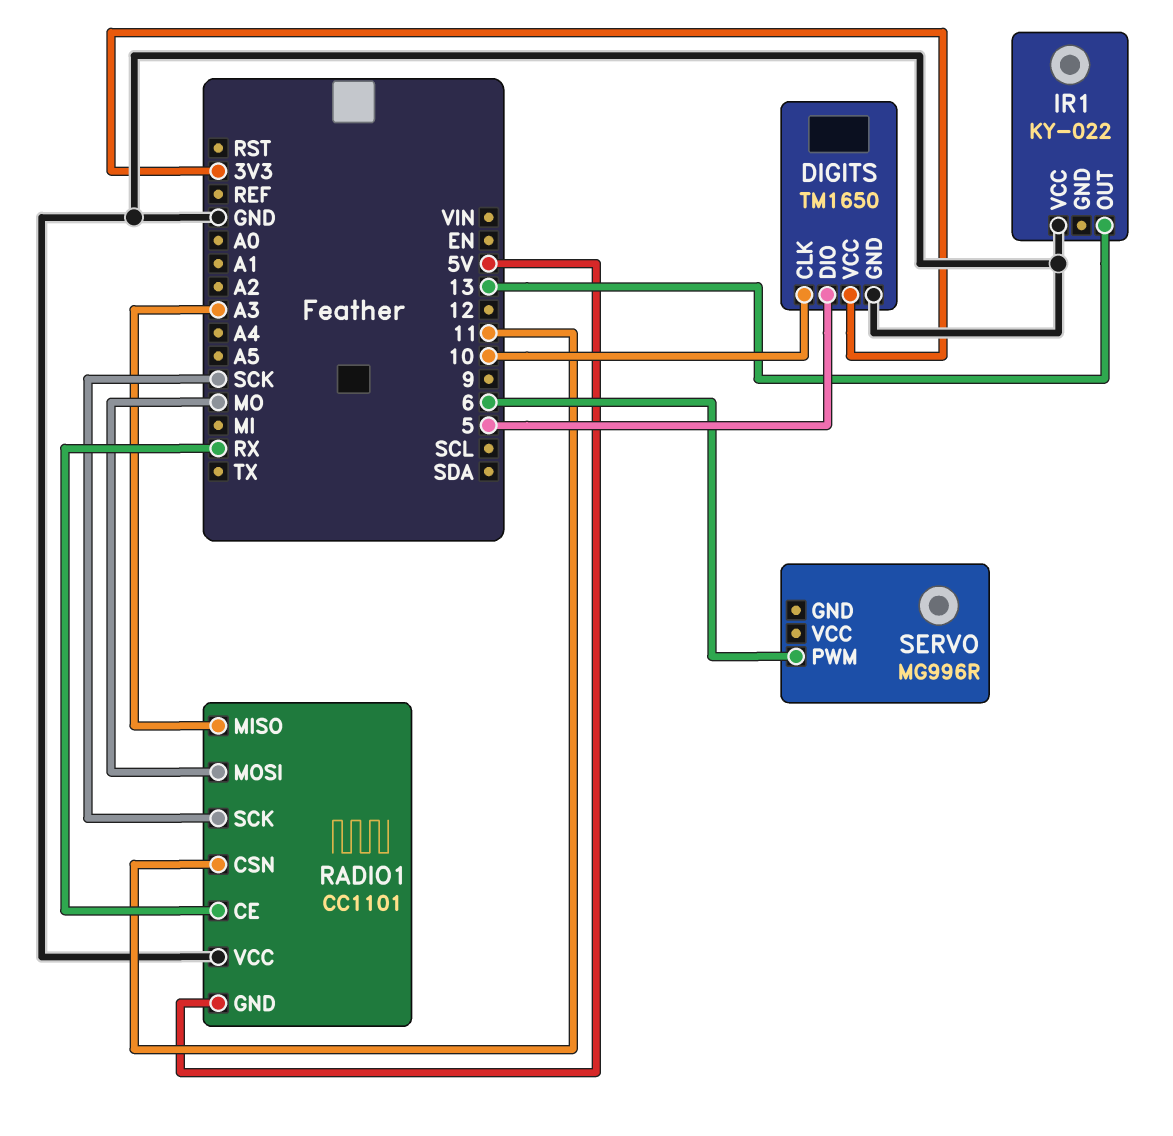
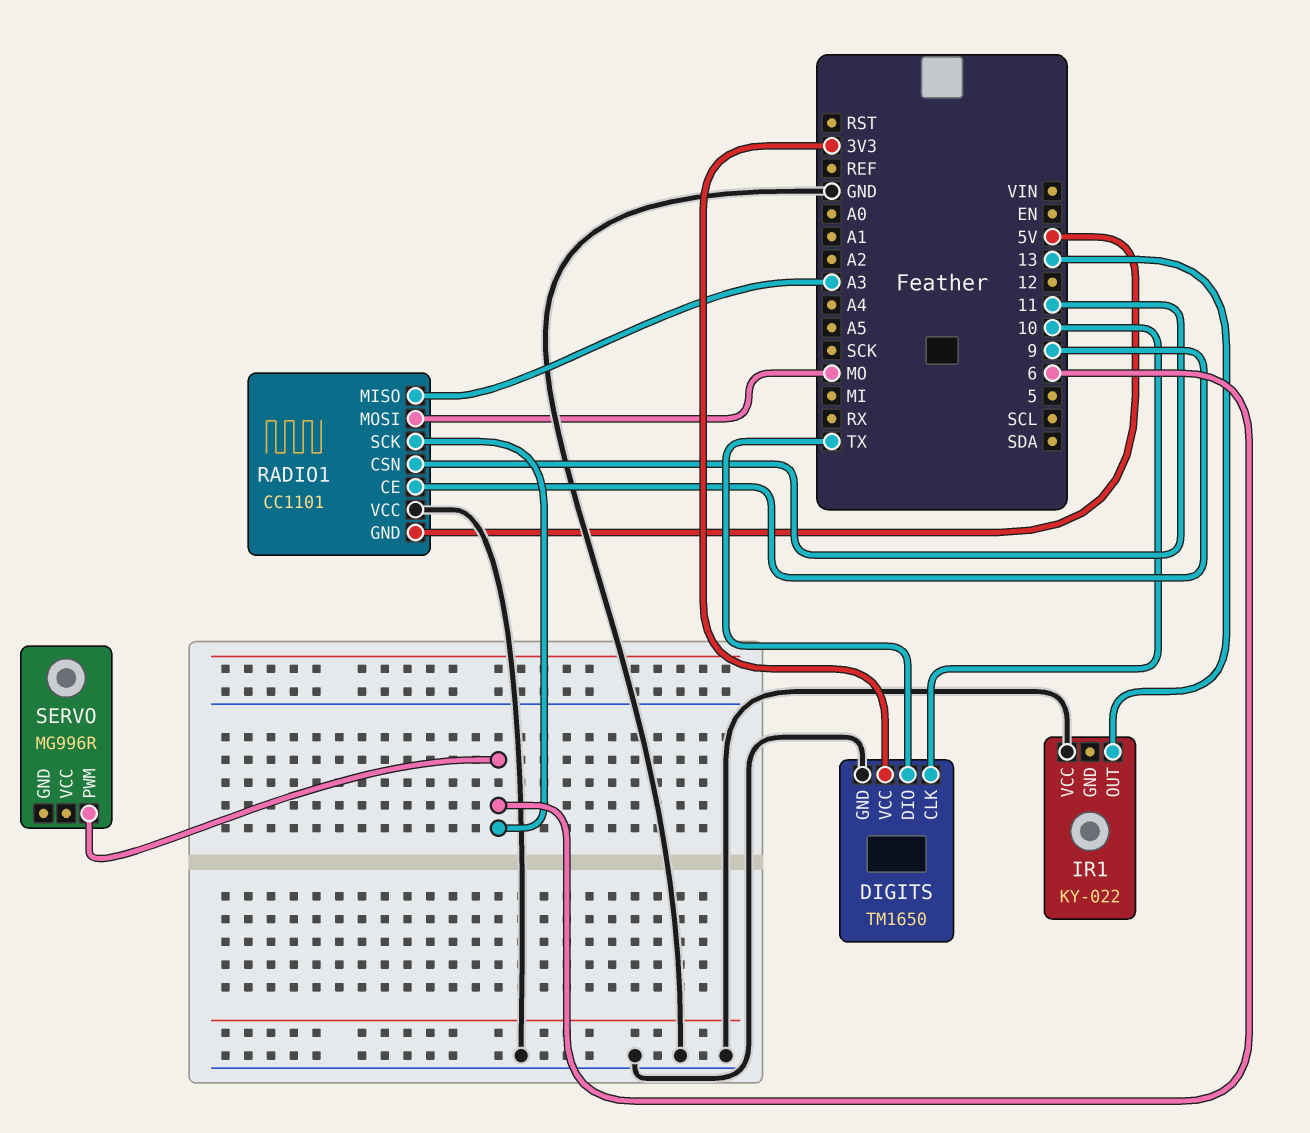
DIGITS pin DIO: 5 -> TX
RADIO1 pin CE: RX -> 9
RADIO1 pin SCK: SCK -> 6

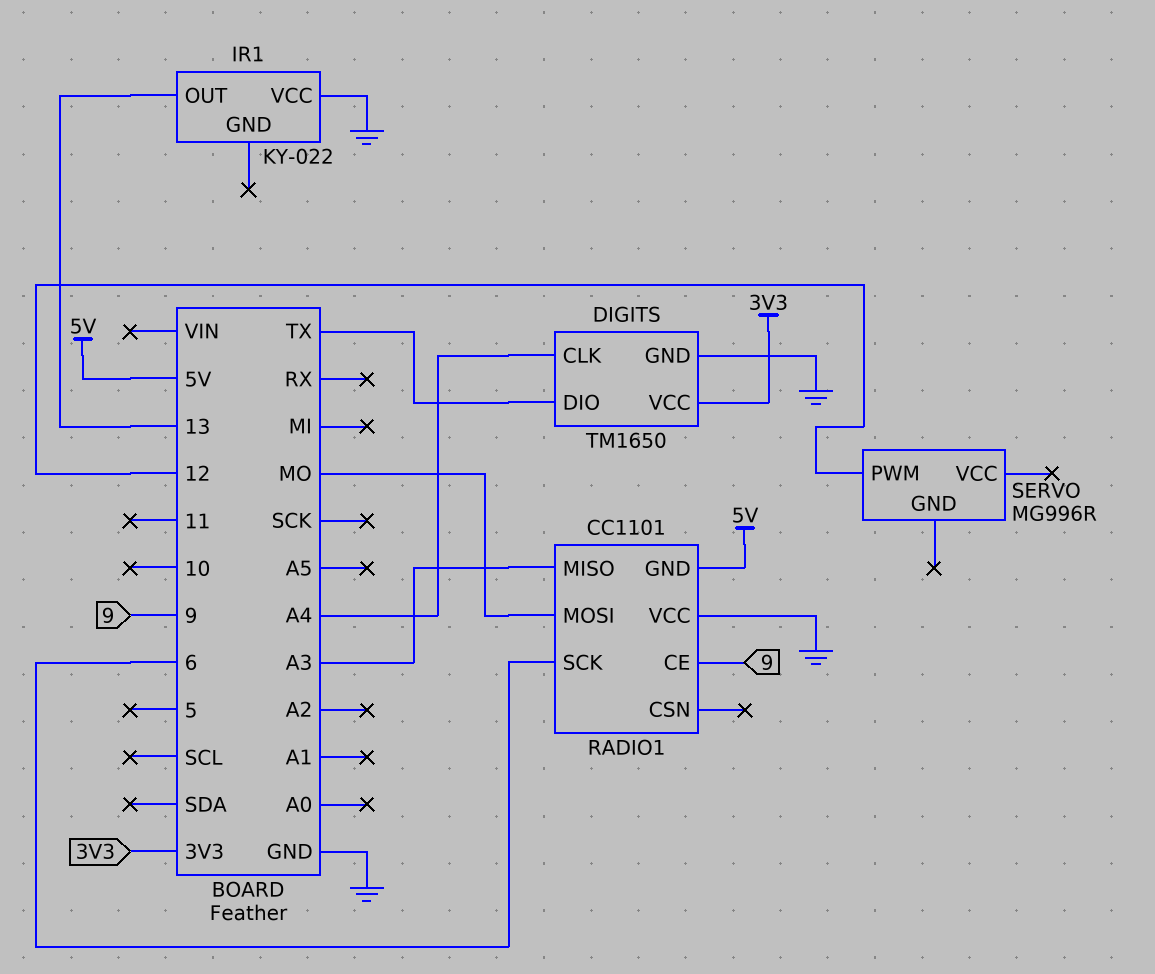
DIGITS pin CLK: 10 -> A4
RADIO1 pin CSN: 11 -> none
SERVO pin PWM: 6 -> 12

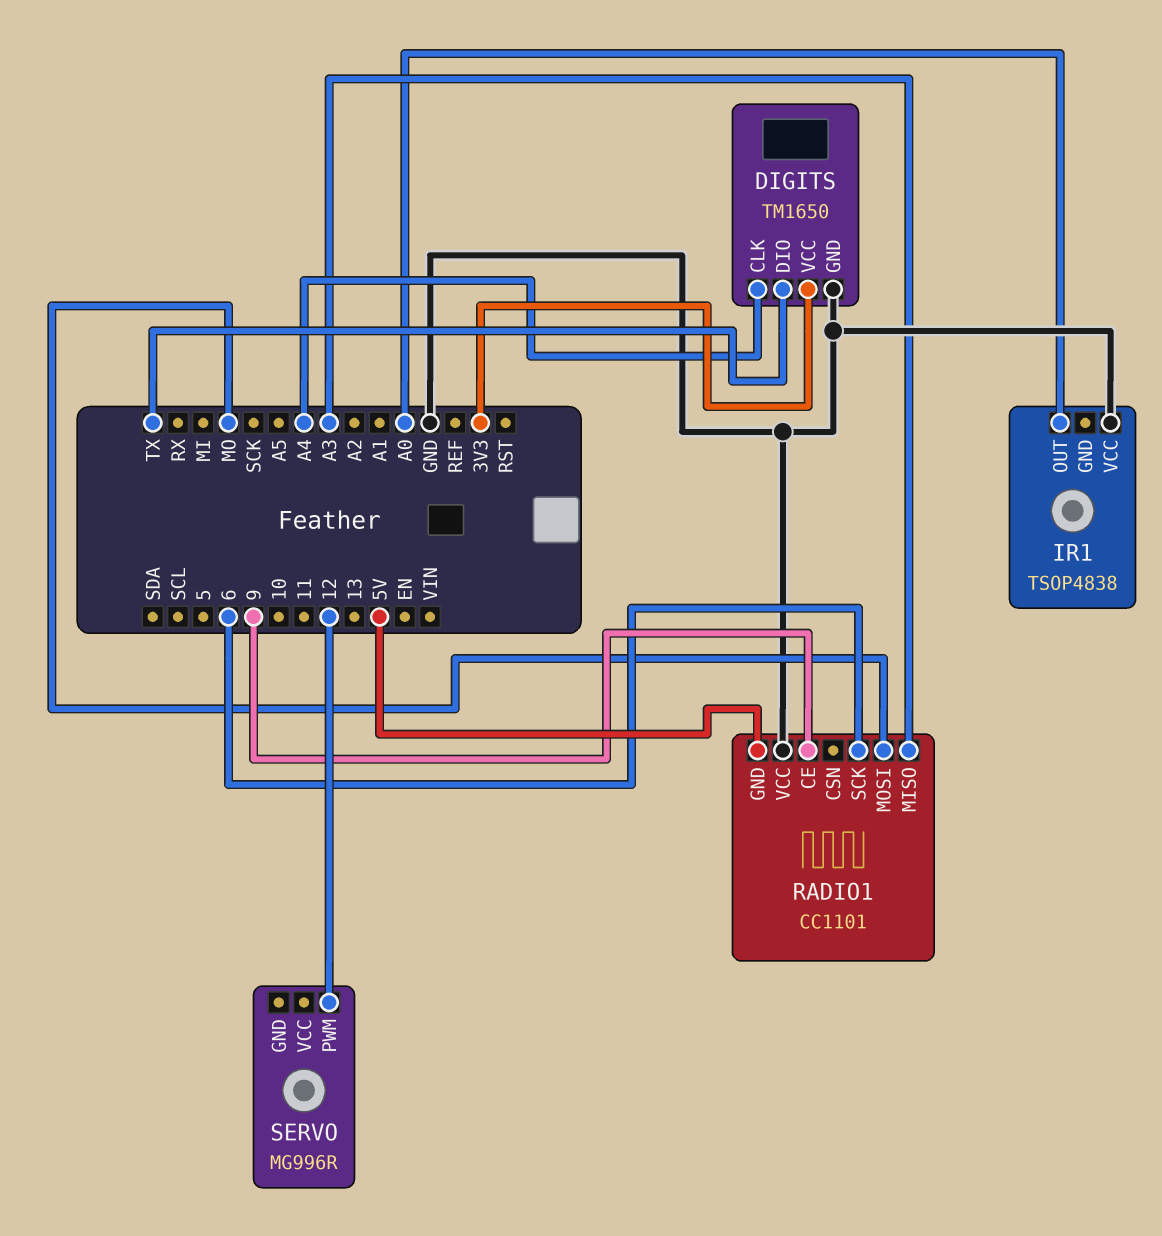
IR1: KY-022 -> TSOP4838
IR1 pin OUT: 13 -> A0

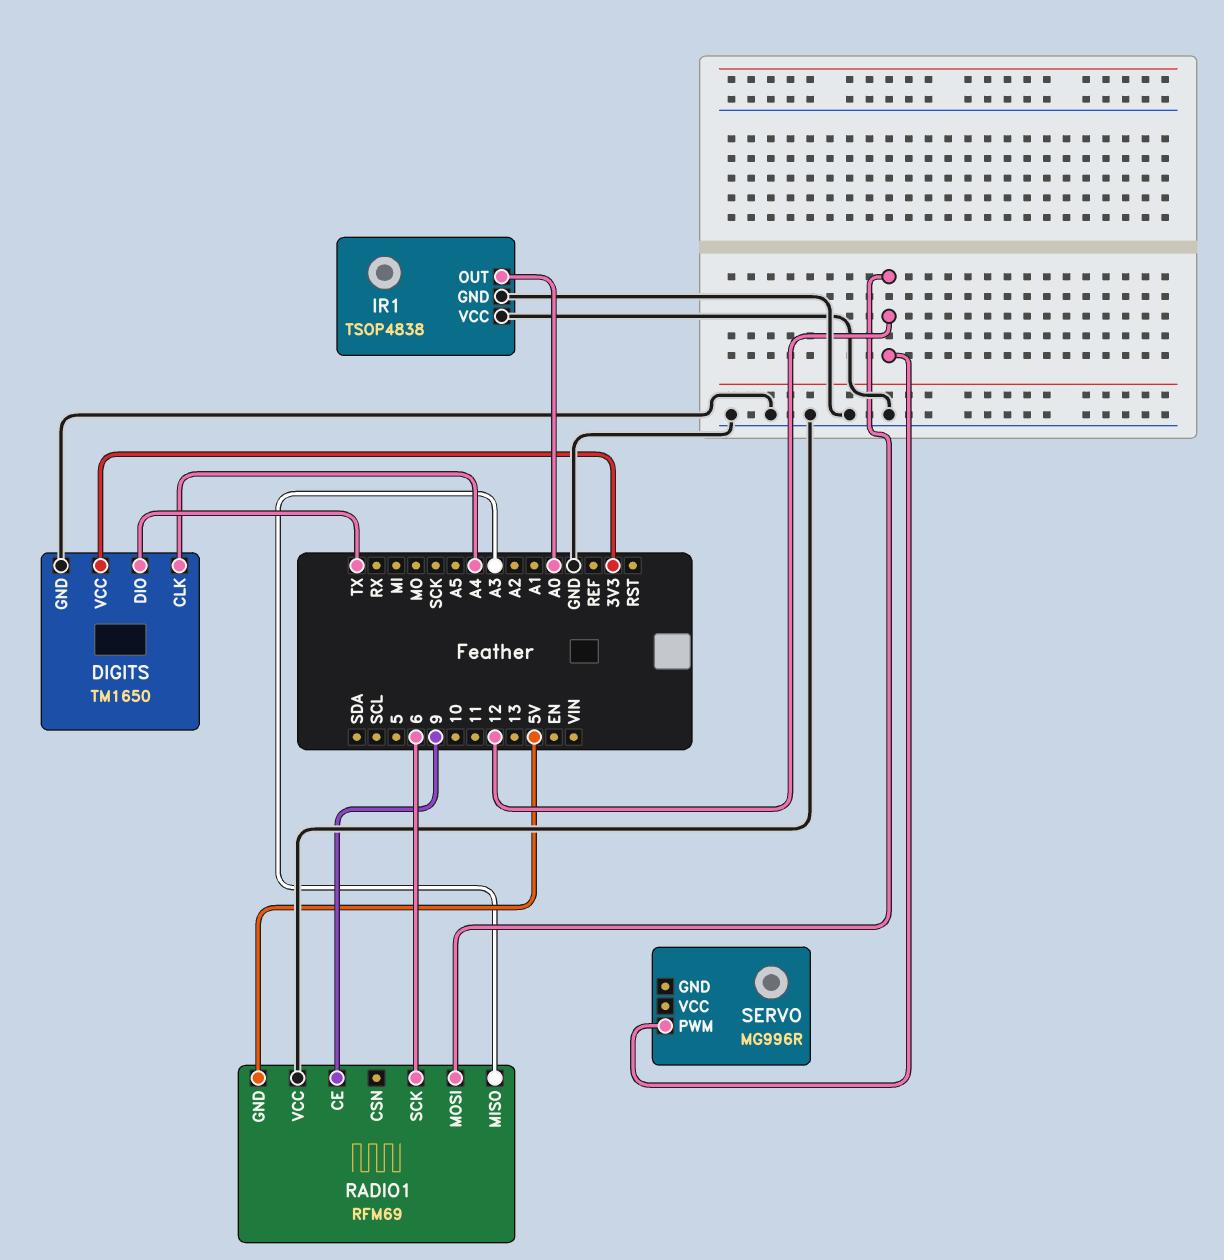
IR1 pin GND: none -> GND
RADIO1: CC1101 -> RFM69
RADIO1 pin MOSI: MO -> 12

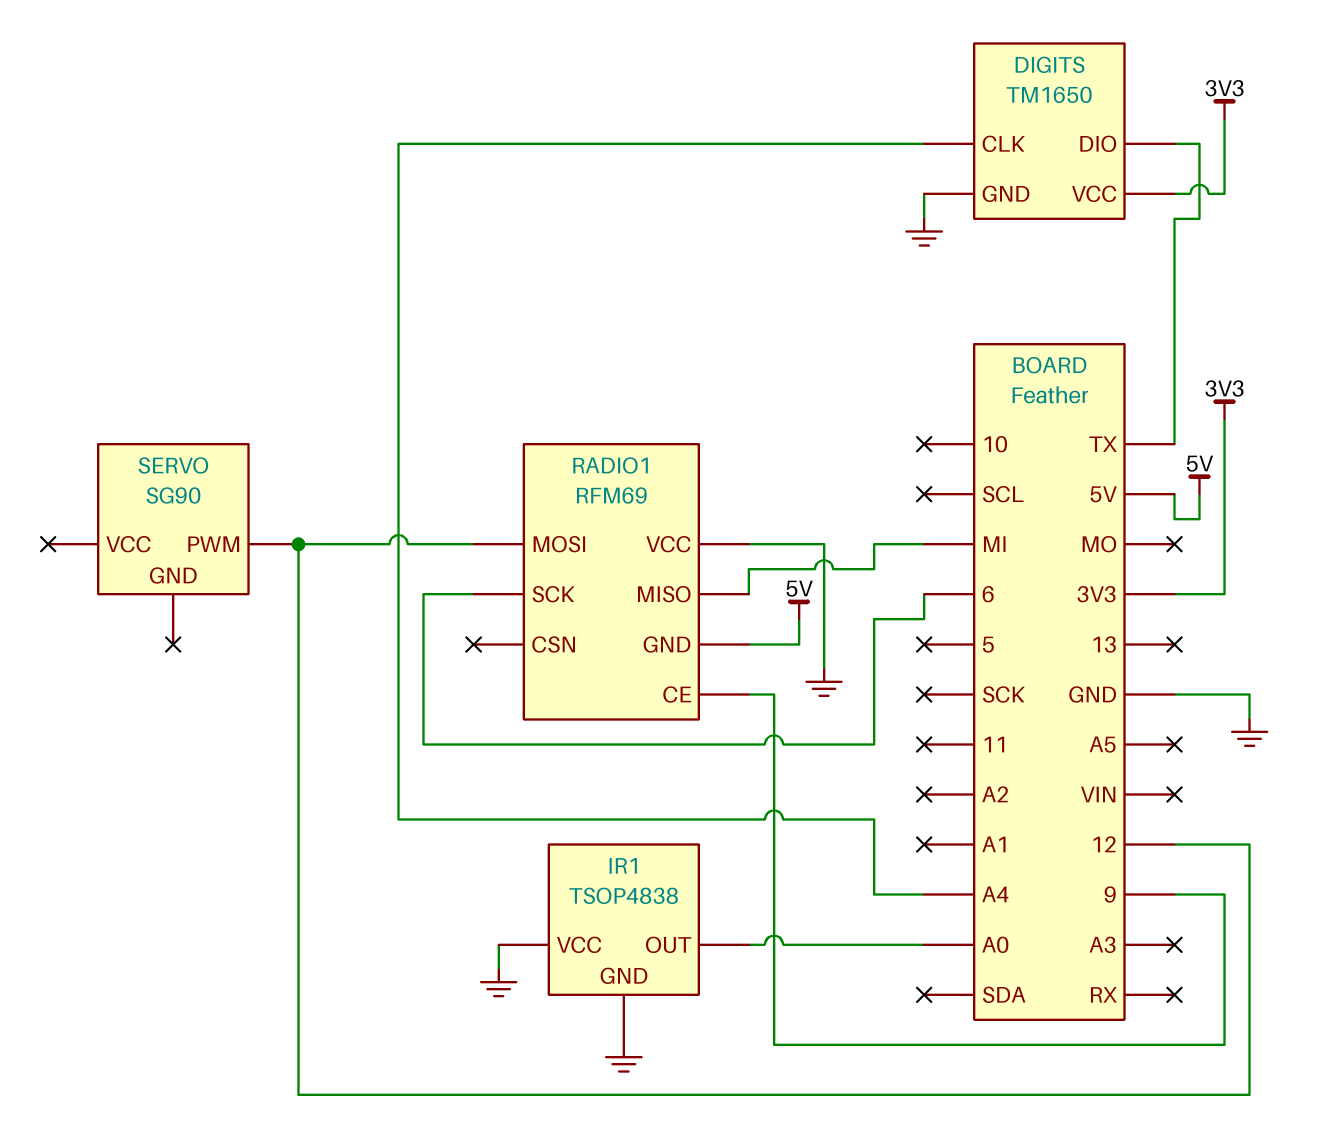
RADIO1 pin MISO: A3 -> MI
SERVO: MG996R -> SG90

